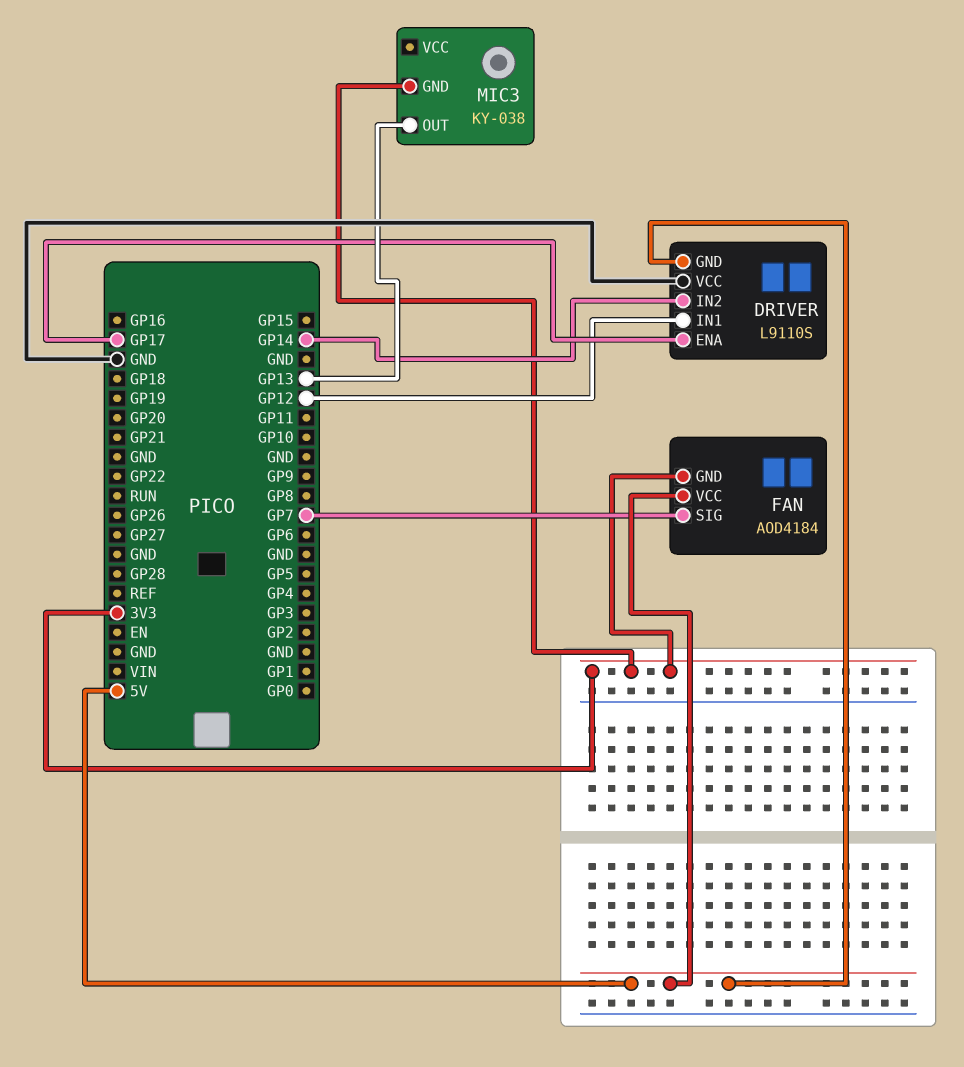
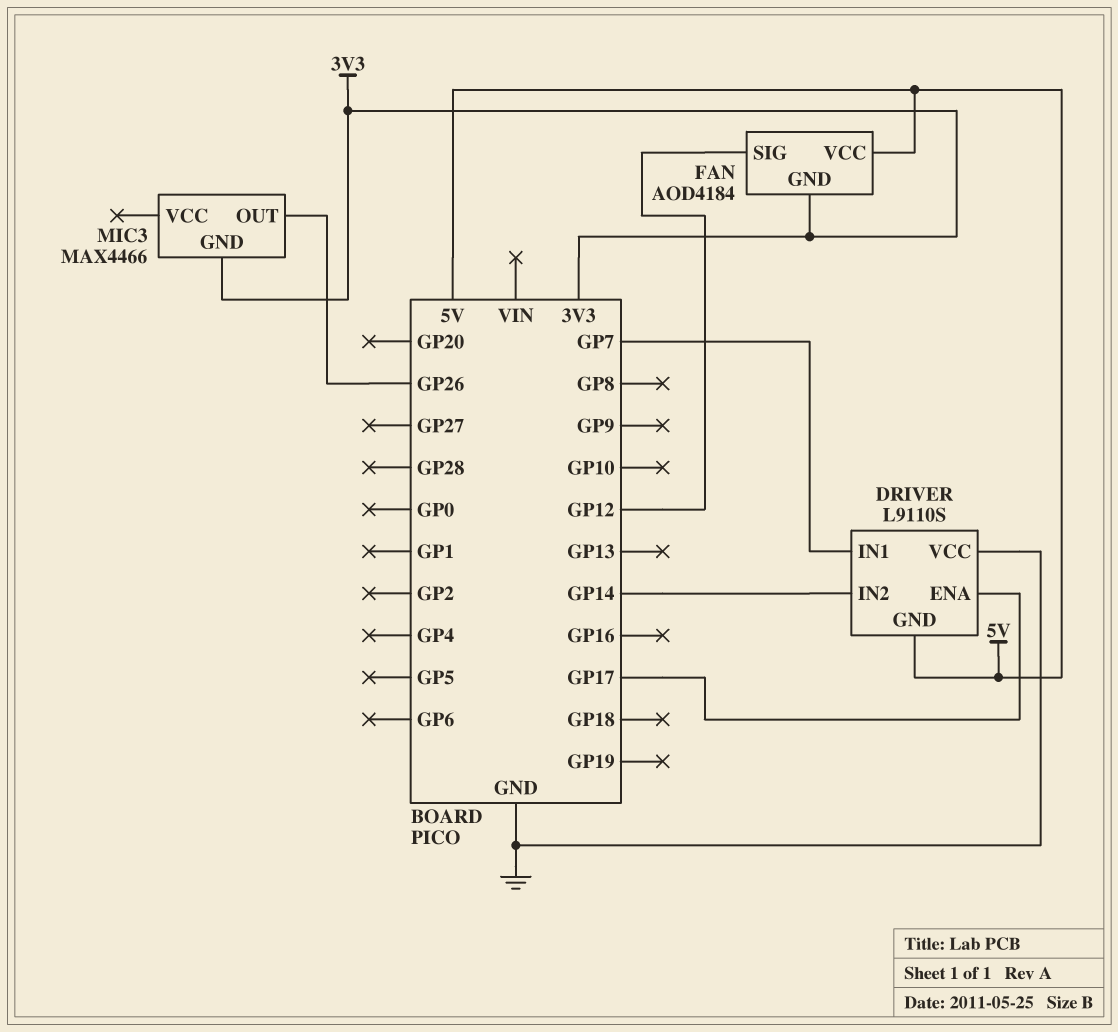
DRIVER pin IN1: GP12 -> GP7
FAN pin SIG: GP7 -> GP12
MIC3: KY-038 -> MAX4466
MIC3 pin OUT: GP13 -> GP26

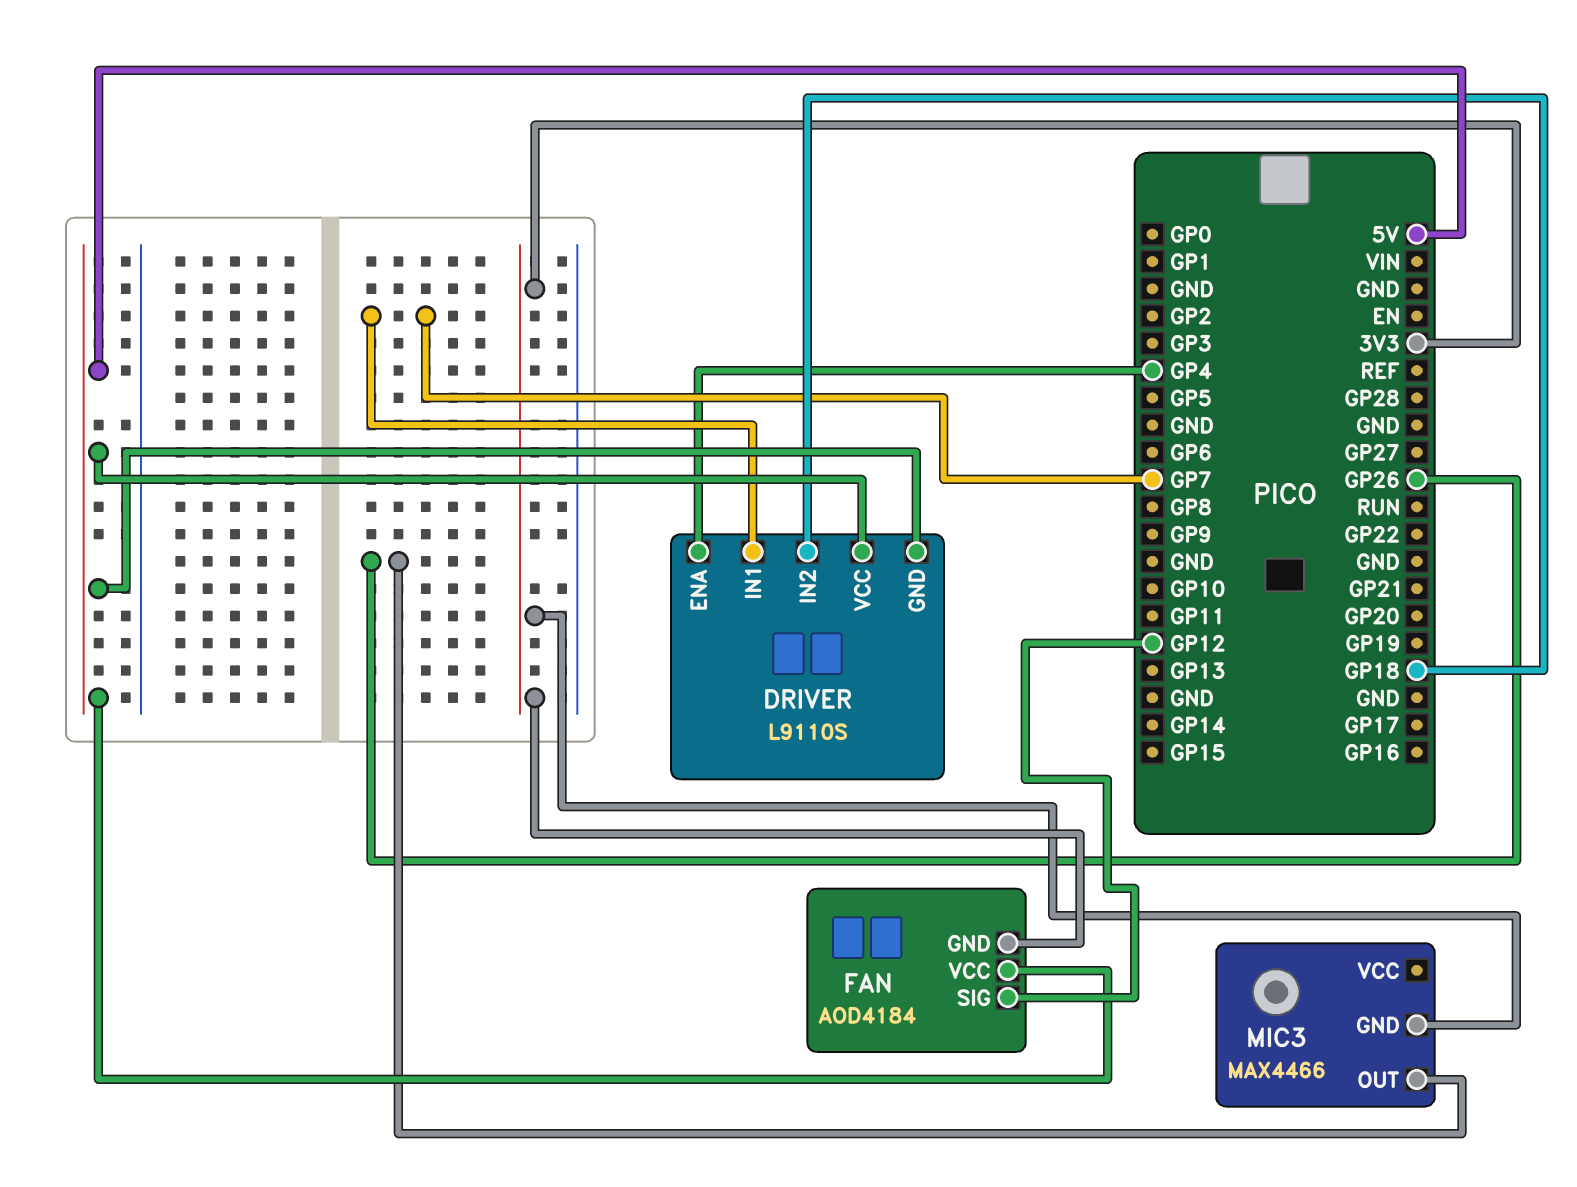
DRIVER pin ENA: GP17 -> GP4
DRIVER pin IN2: GP14 -> GP18
DRIVER pin VCC: GND -> 5V

